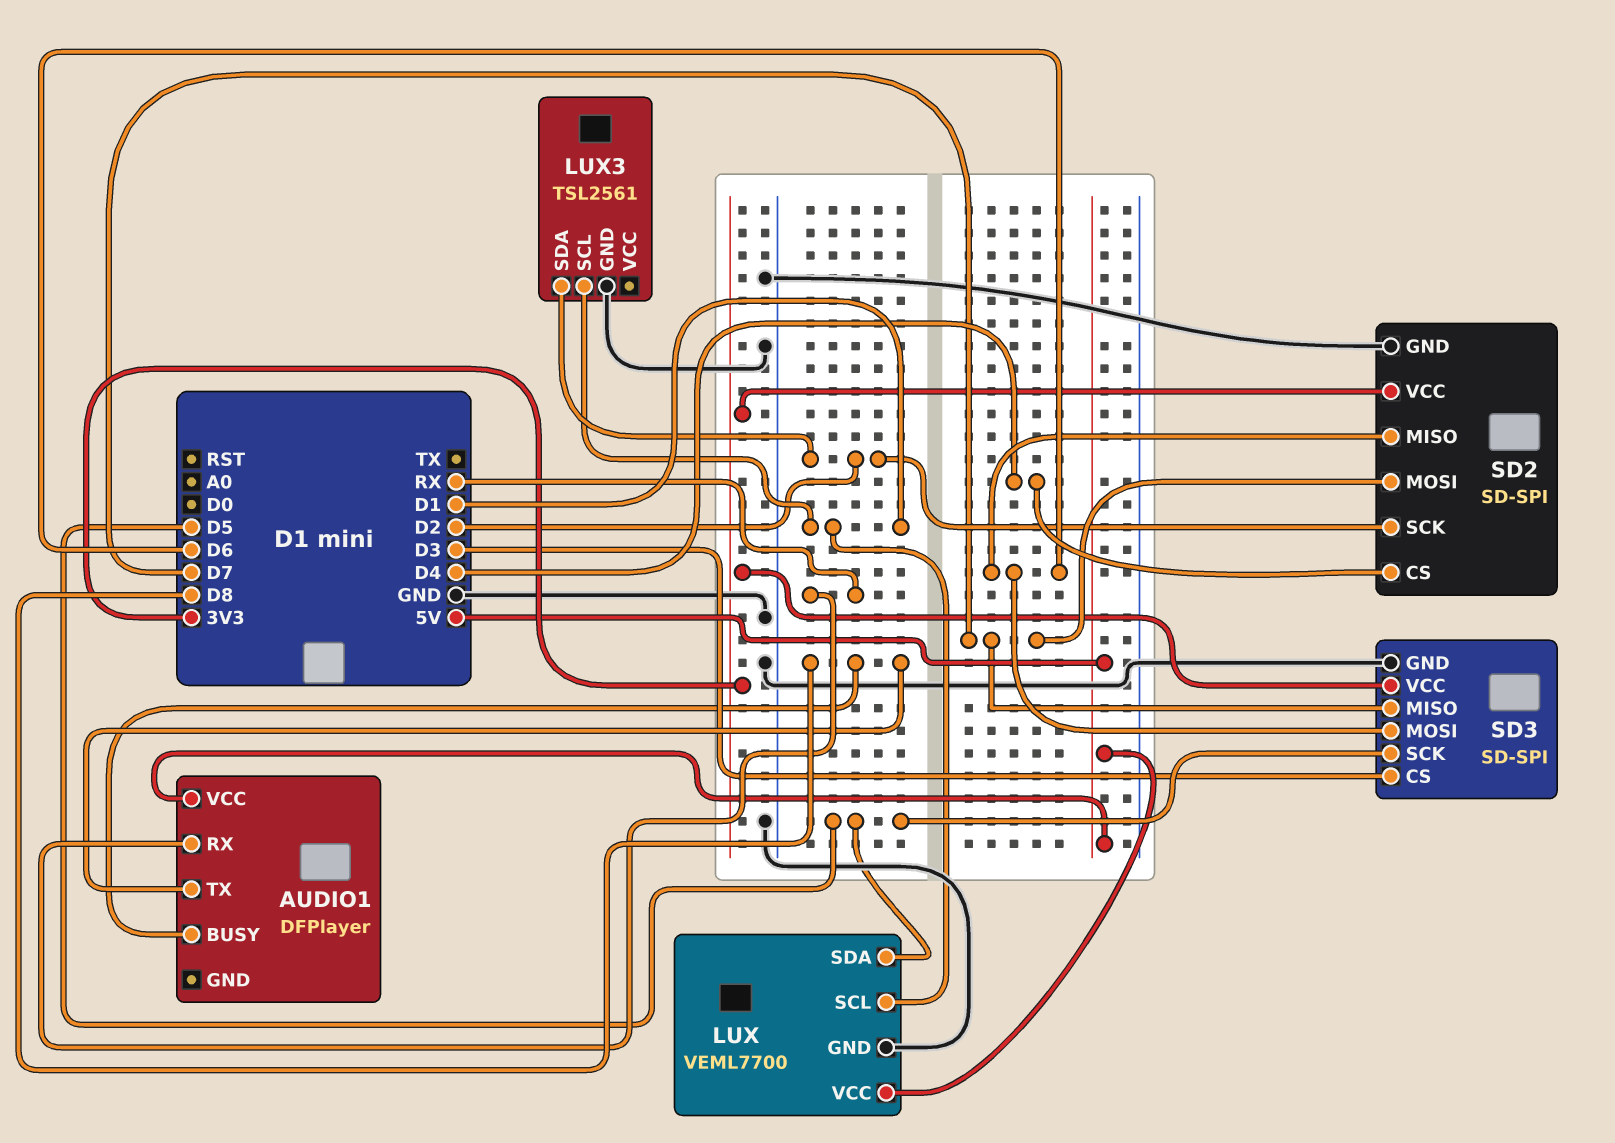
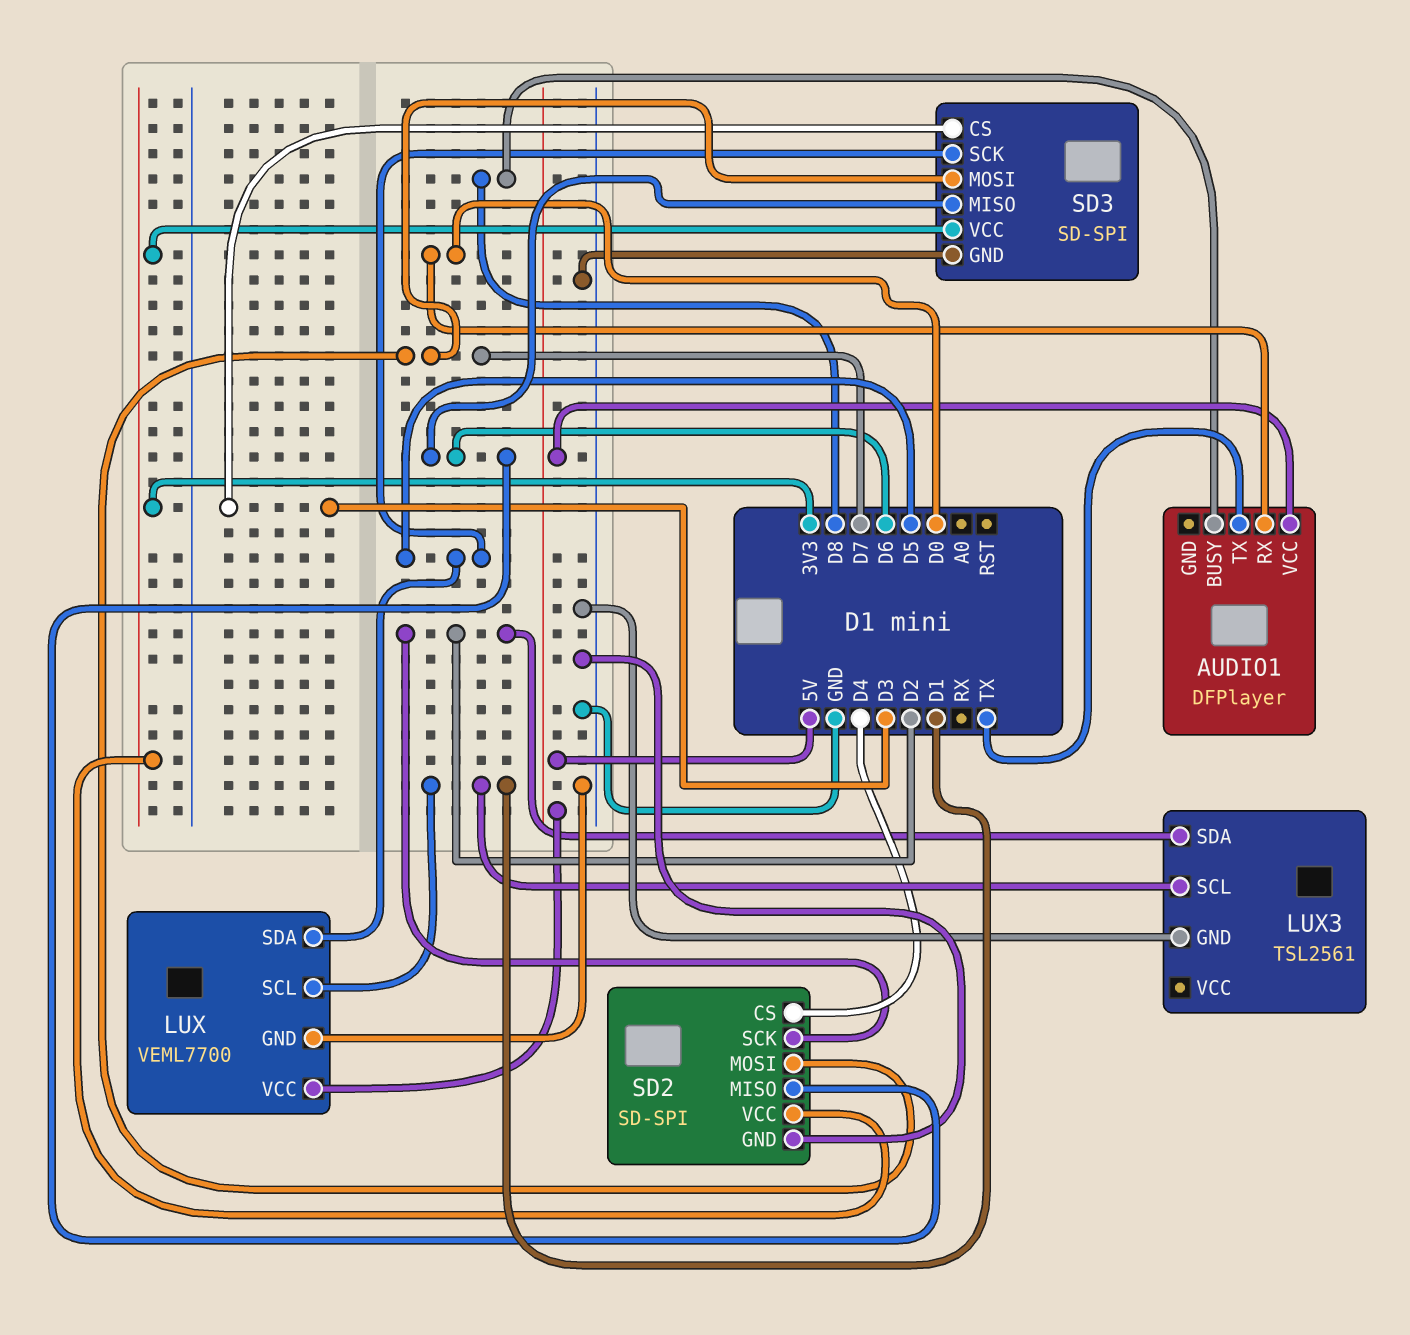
AUDIO1 pin RX: RX -> D0
AUDIO1 pin TX: D8 -> TX
SD3 pin MISO: D7 -> D6
SD3 pin MOSI: D6 -> D7

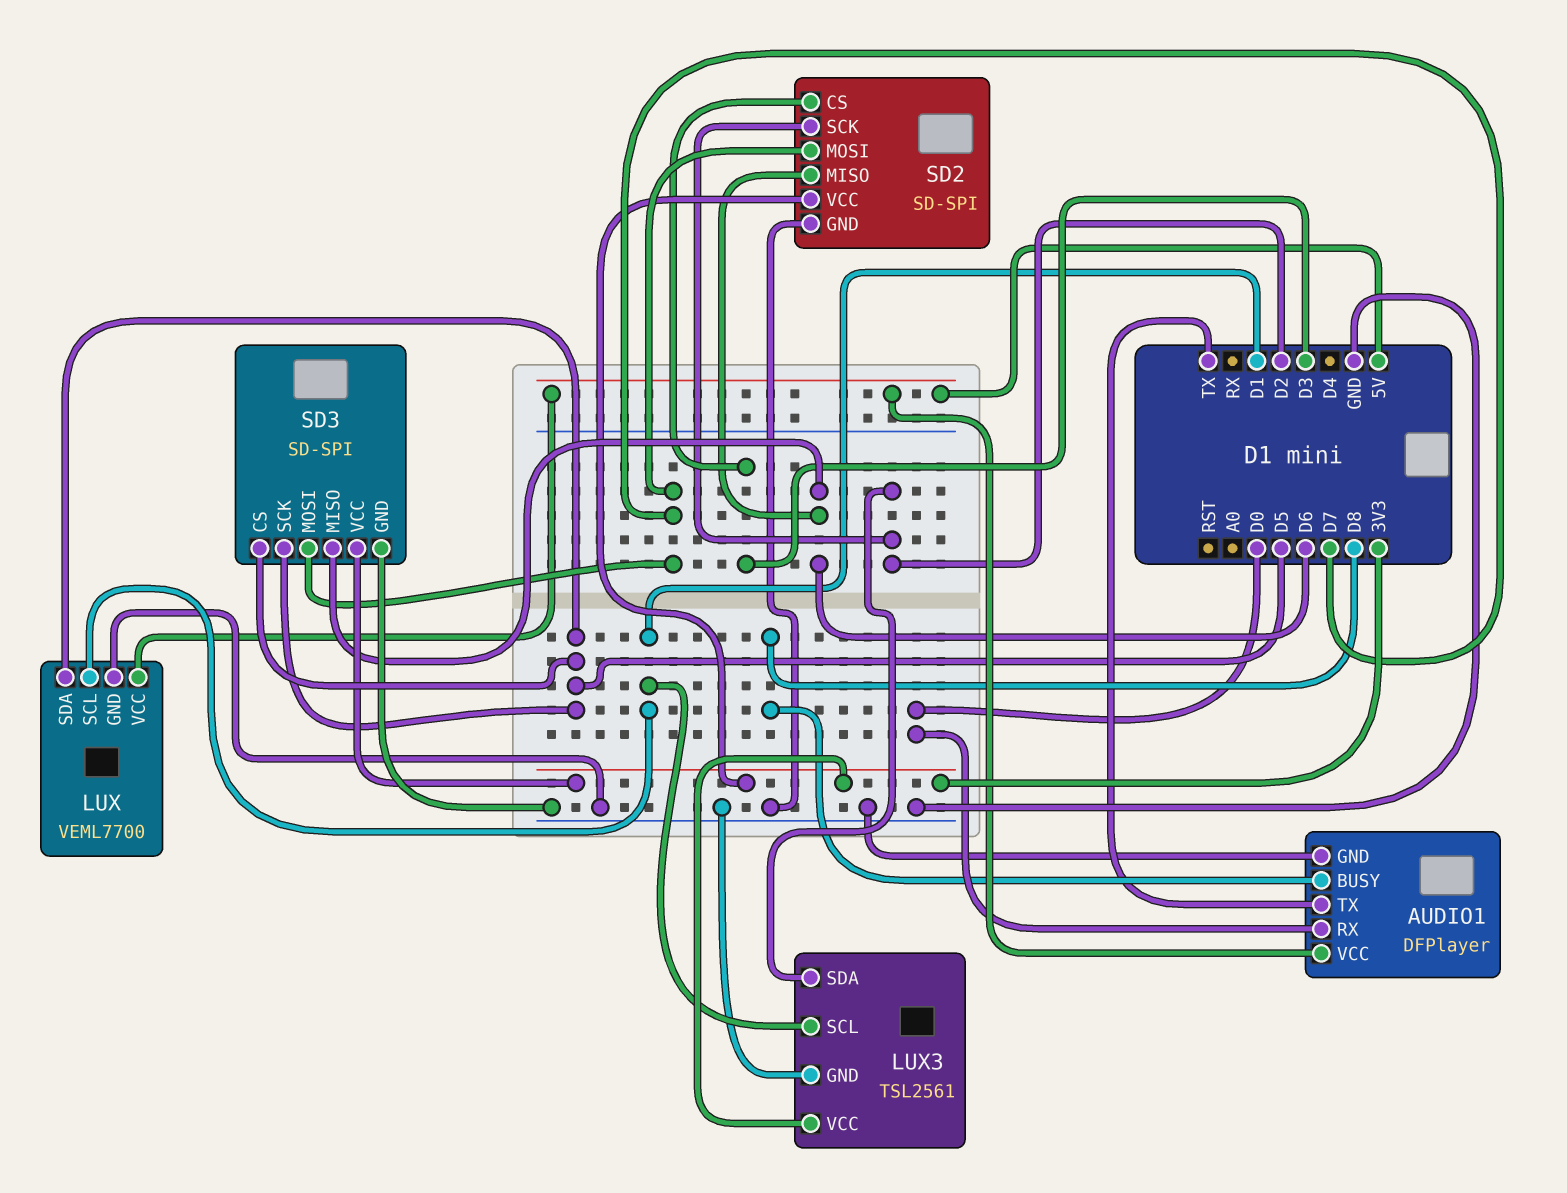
AUDIO1 pin GND: none -> GND
LUX3 pin VCC: none -> 3V3
SD2 pin CS: D4 -> D3
SD3 pin CS: D3 -> D5

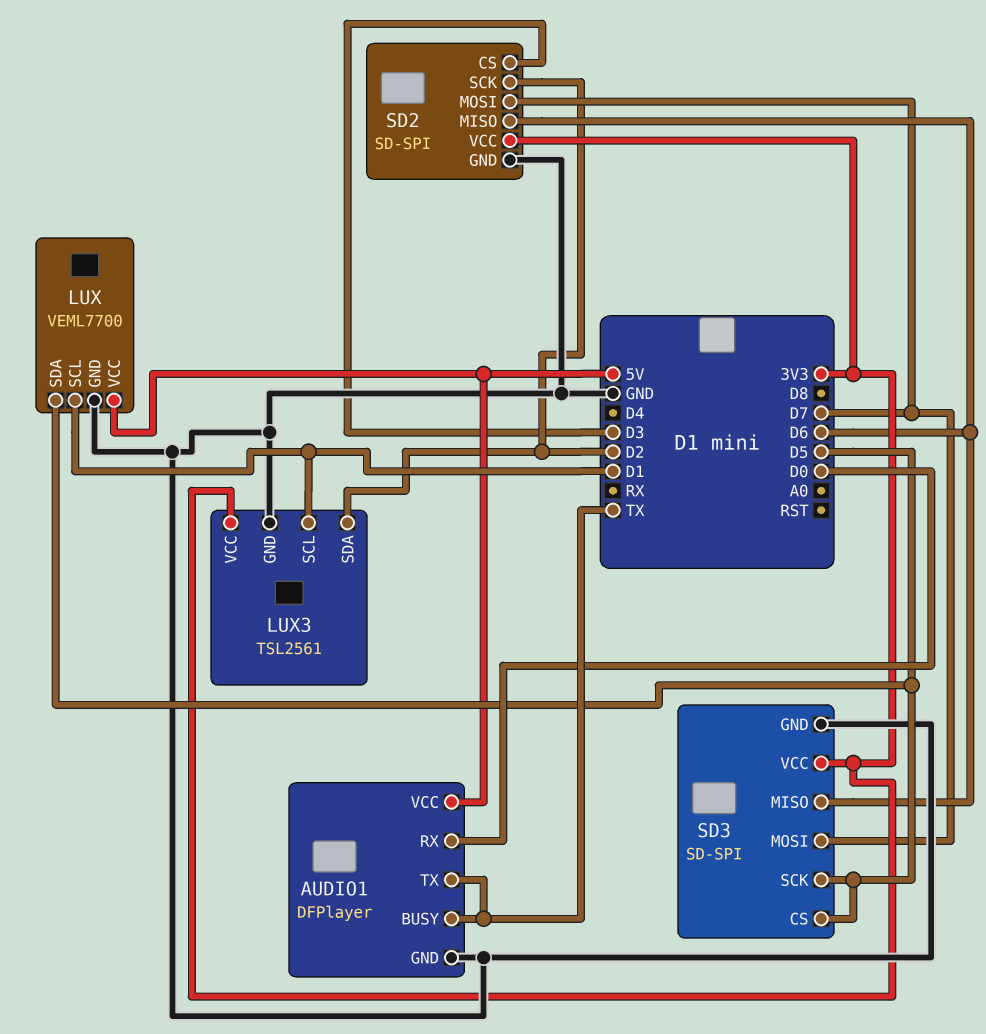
AUDIO1 pin BUSY: D8 -> TX

